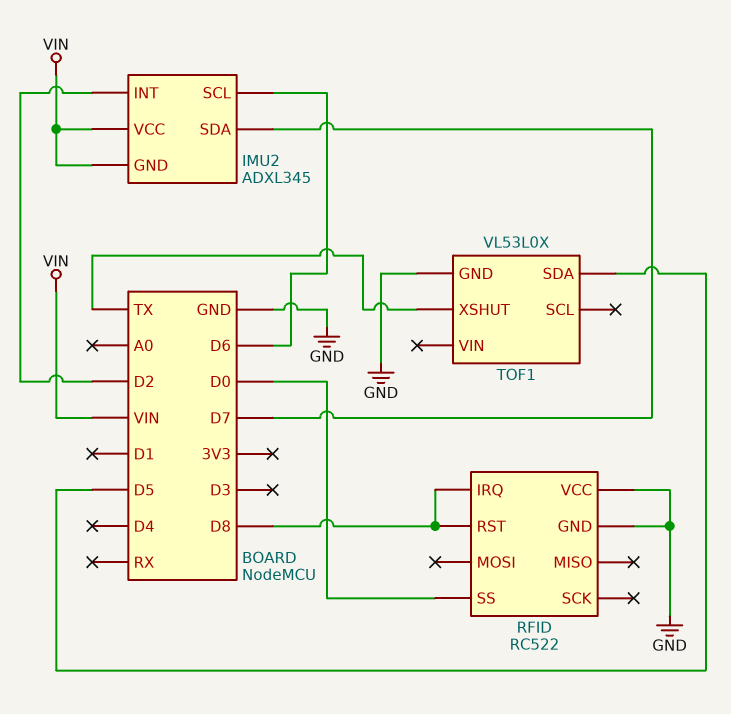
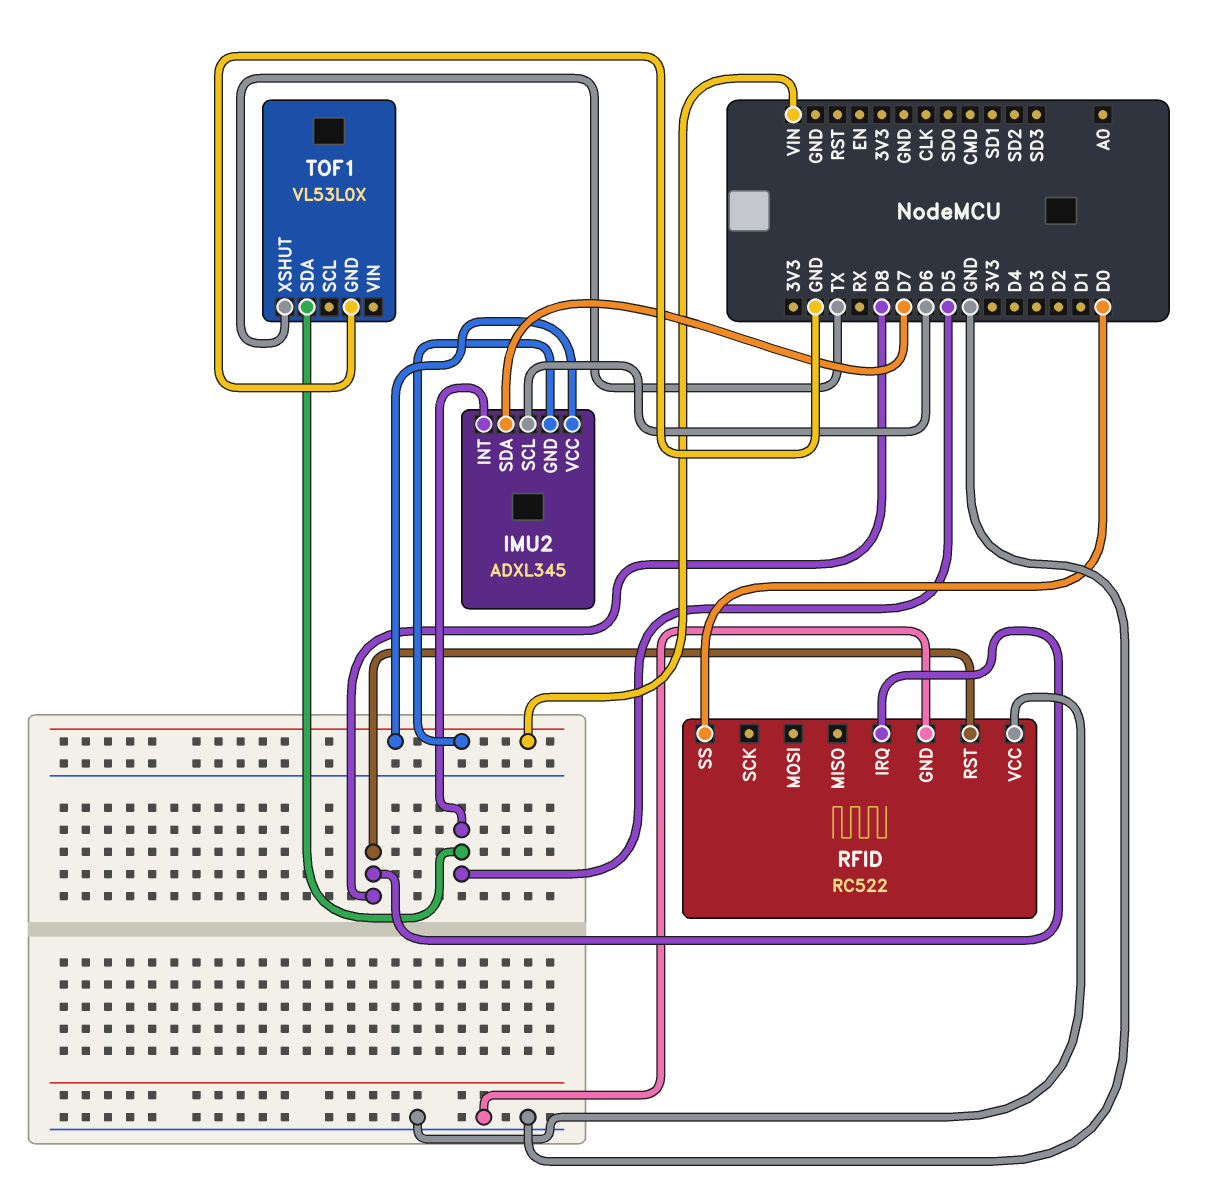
IMU2 pin INT: D2 -> D5

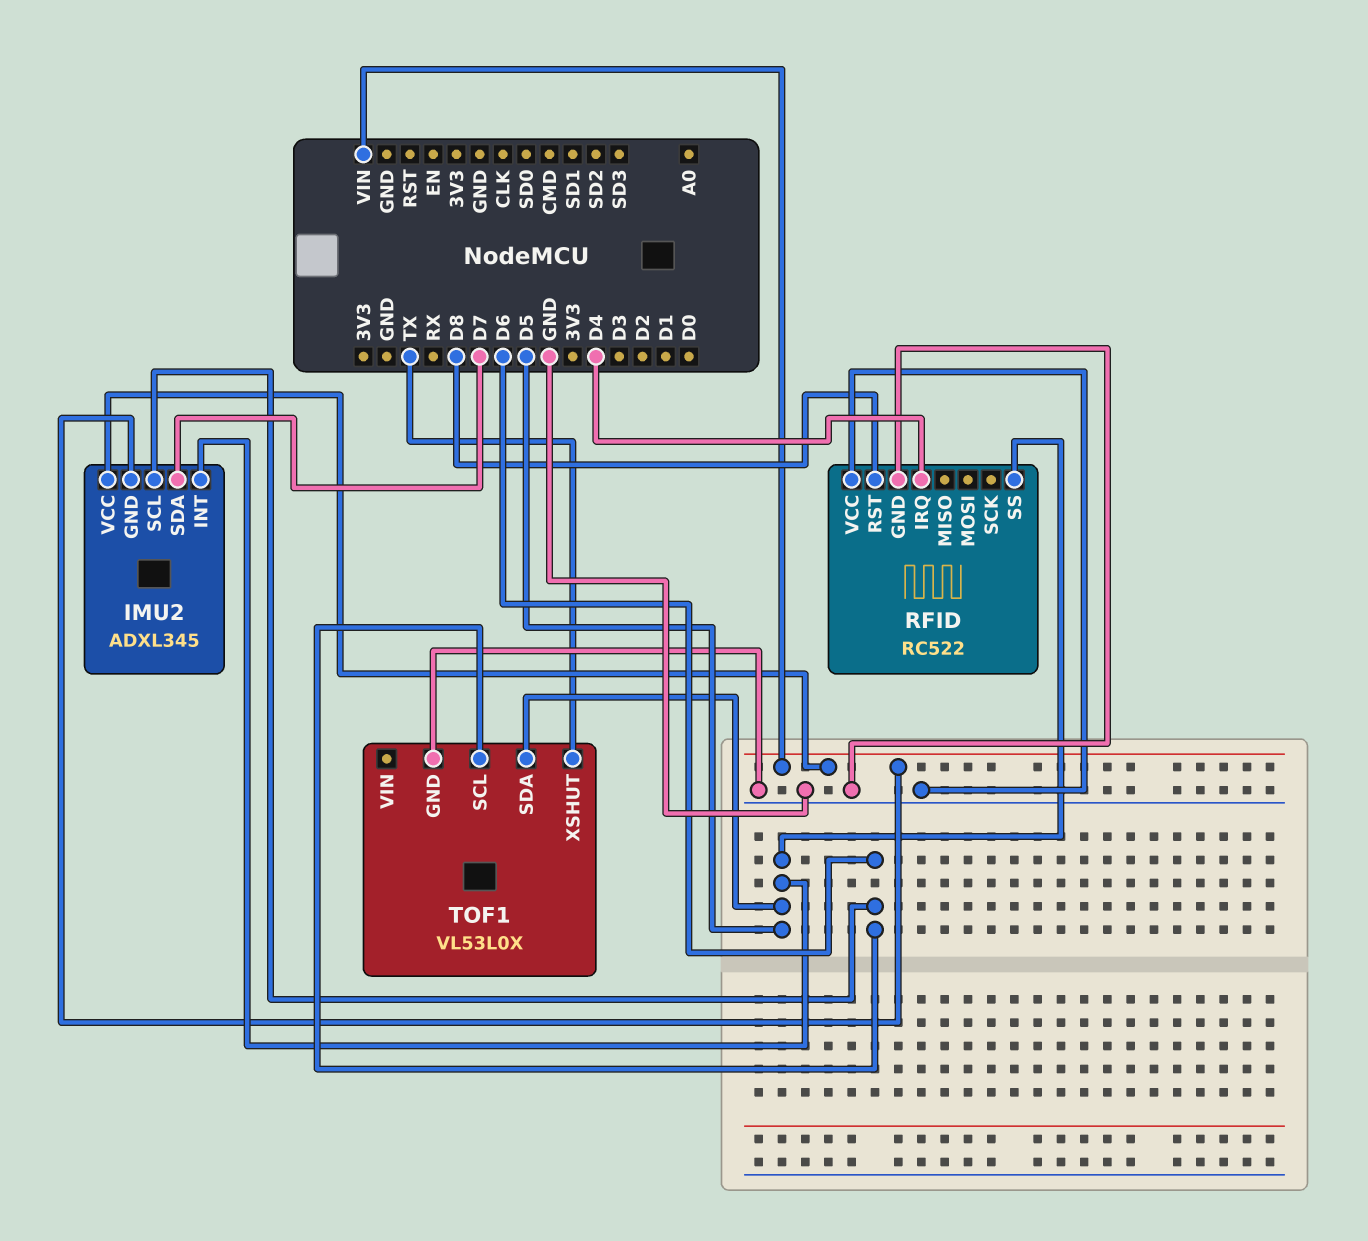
RFID pin IRQ: D8 -> D4
RFID pin SS: D0 -> D5
TOF1 pin SCL: none -> D6

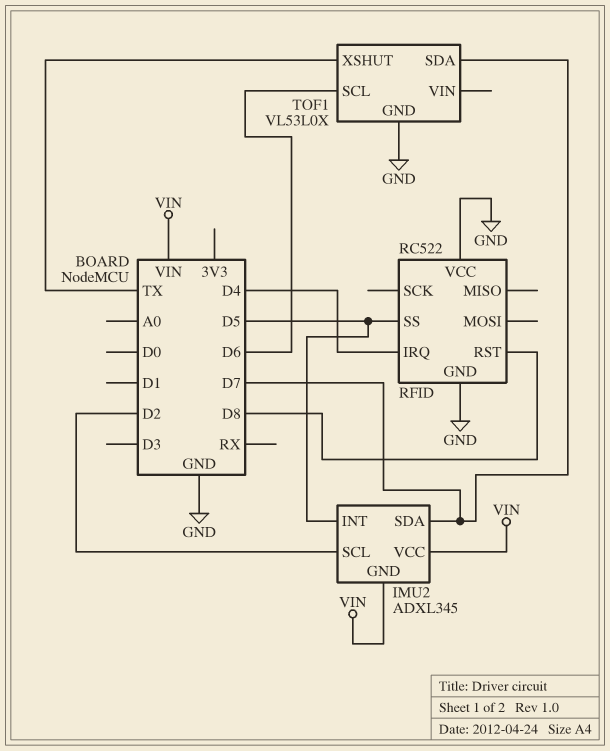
IMU2 pin SCL: D6 -> D2
TOF1 pin SDA: D5 -> D7

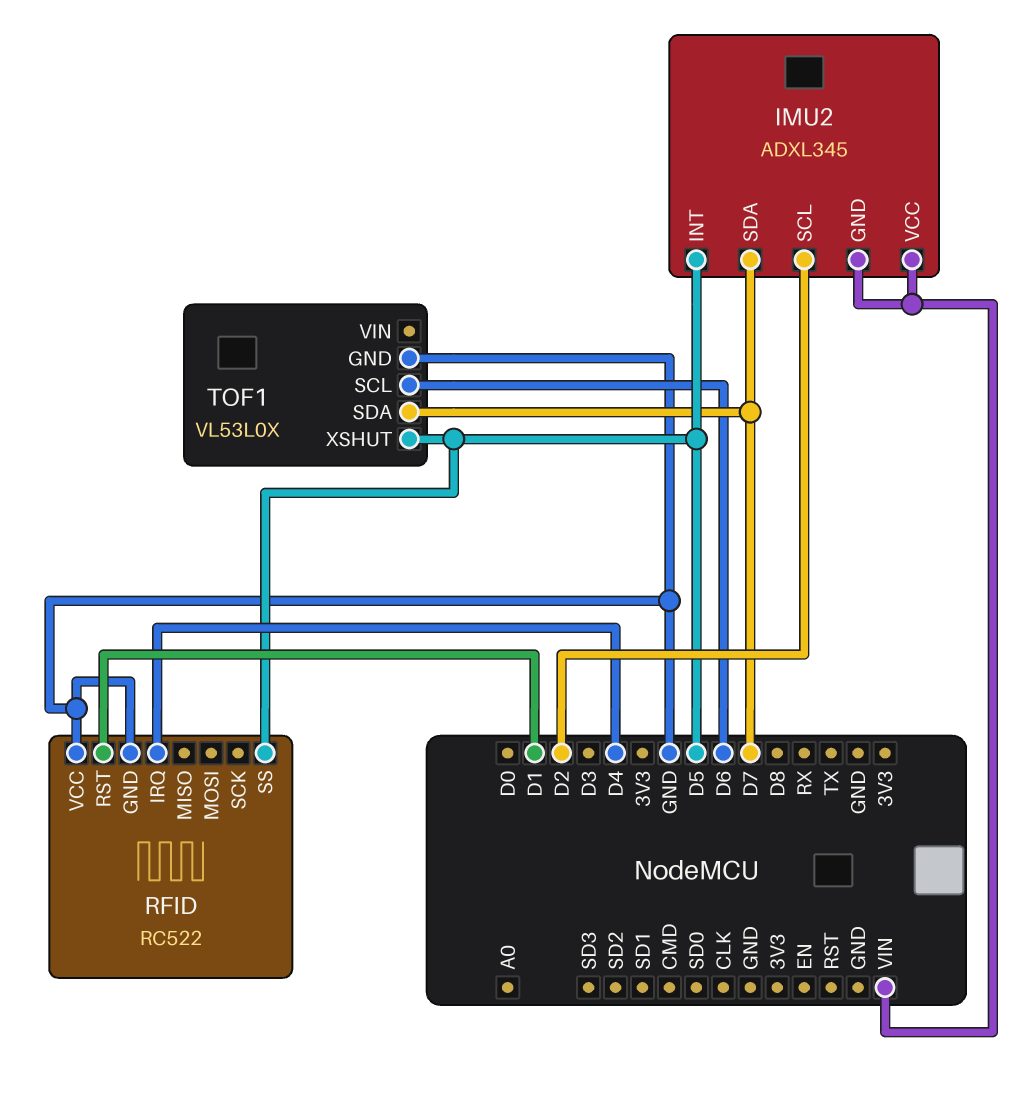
RFID pin RST: D8 -> D1
TOF1 pin XSHUT: TX -> D5

